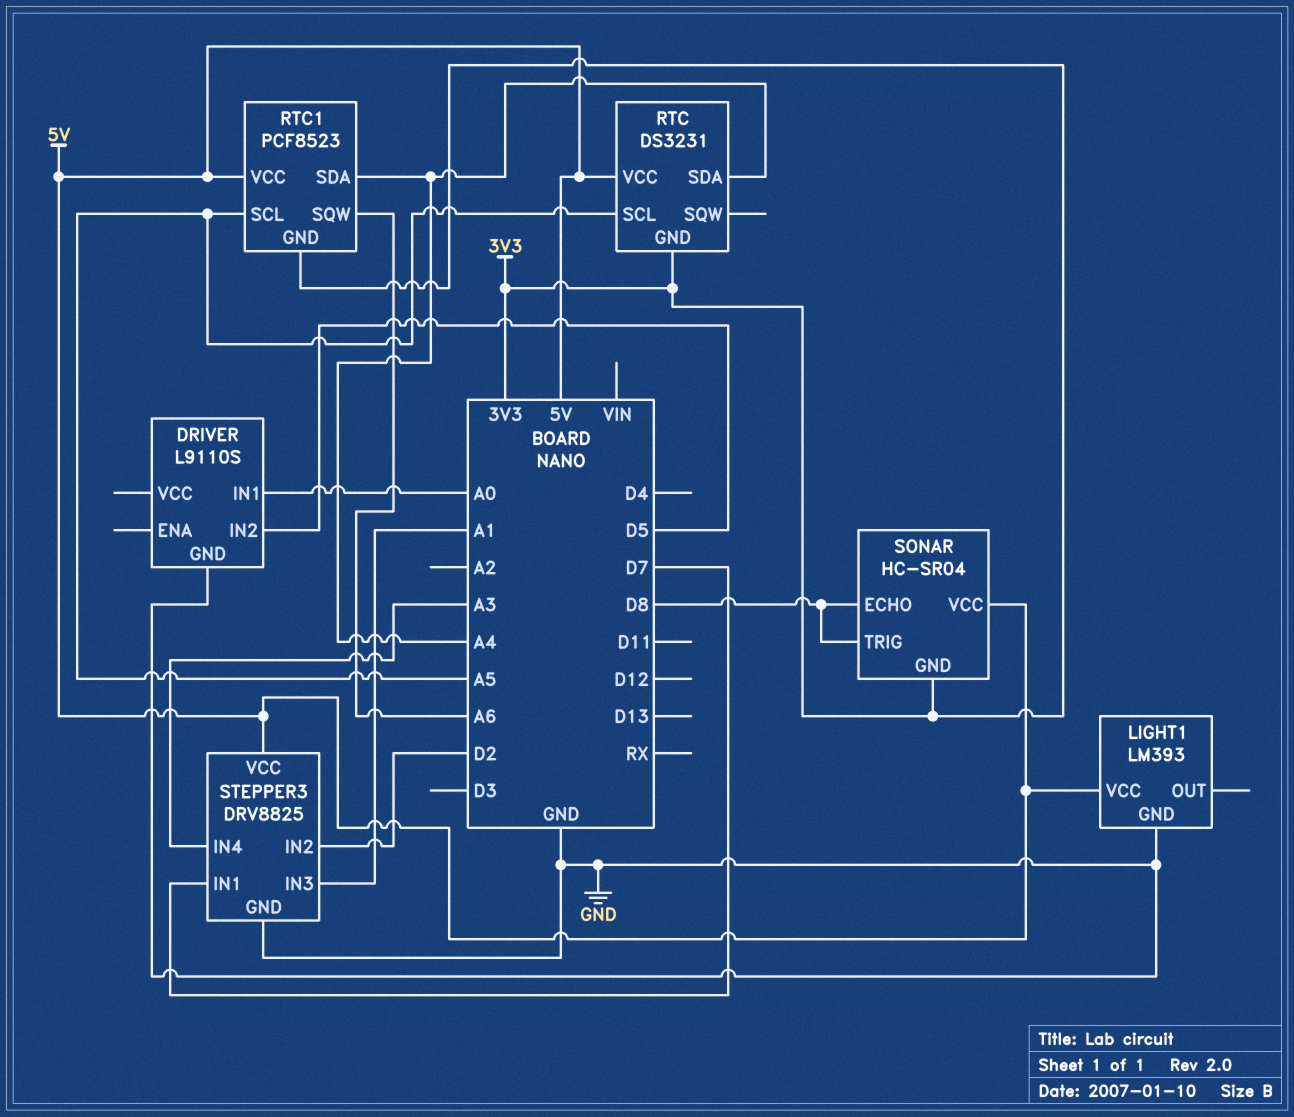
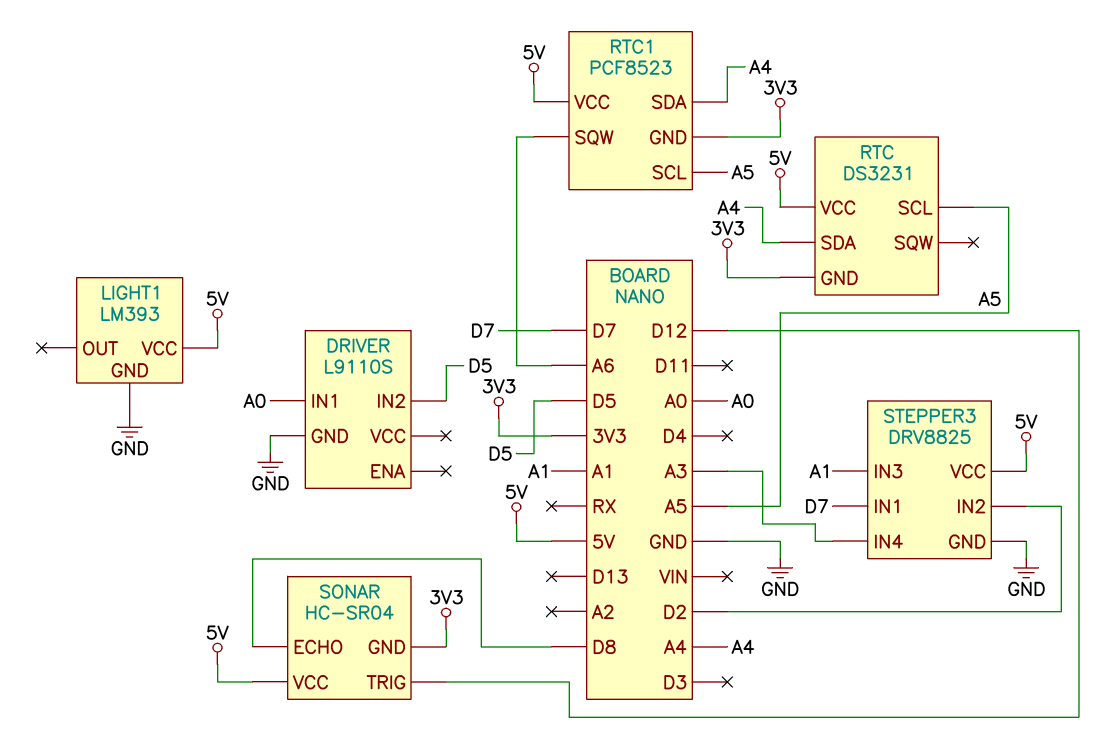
SONAR pin TRIG: D8 -> D12

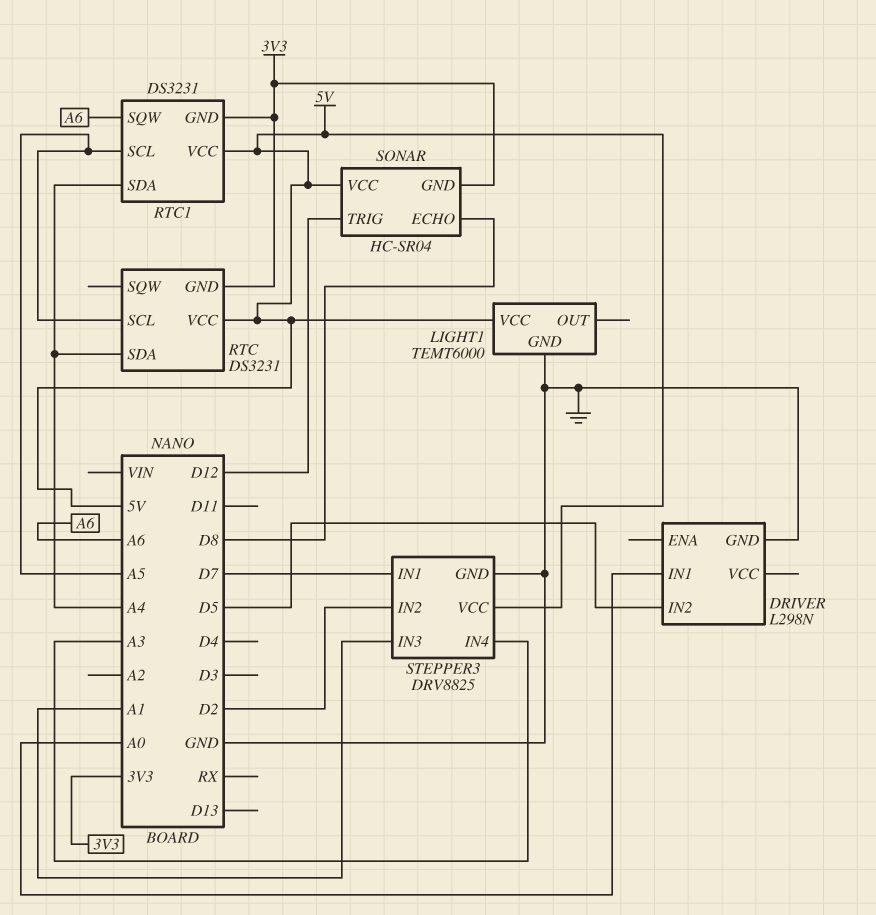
DRIVER: L9110S -> L298N
LIGHT1: LM393 -> TEMT6000
RTC1: PCF8523 -> DS3231

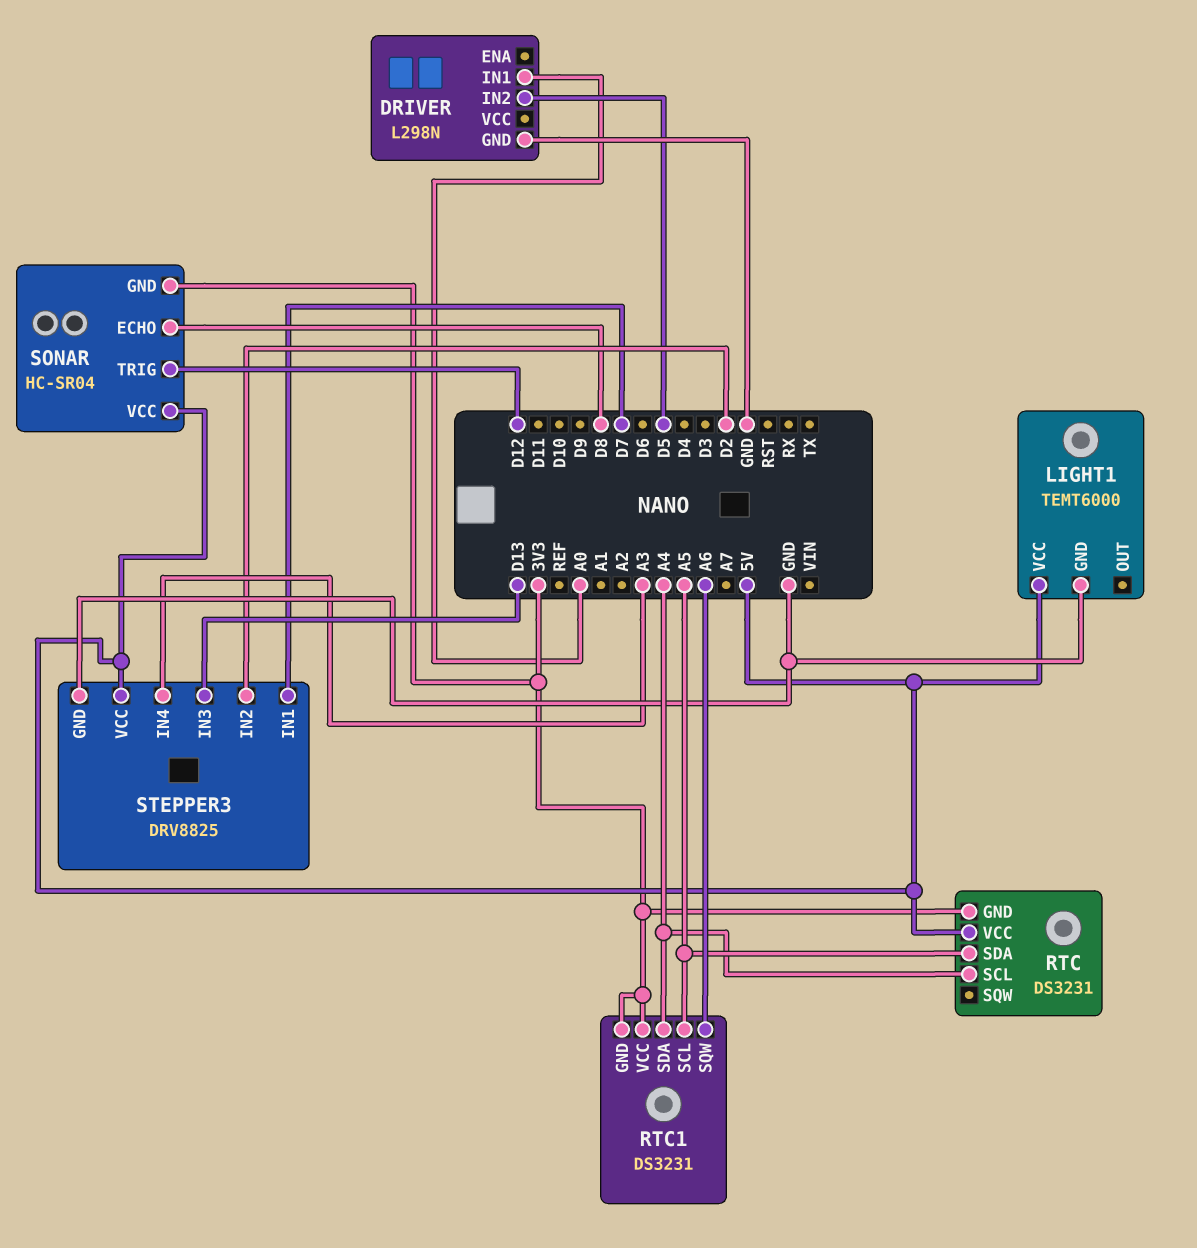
RTC pin SCL: A5 -> A4
RTC pin SDA: A4 -> A5
RTC1 pin VCC: 5V -> 3V3
STEPPER3 pin IN3: A1 -> D13

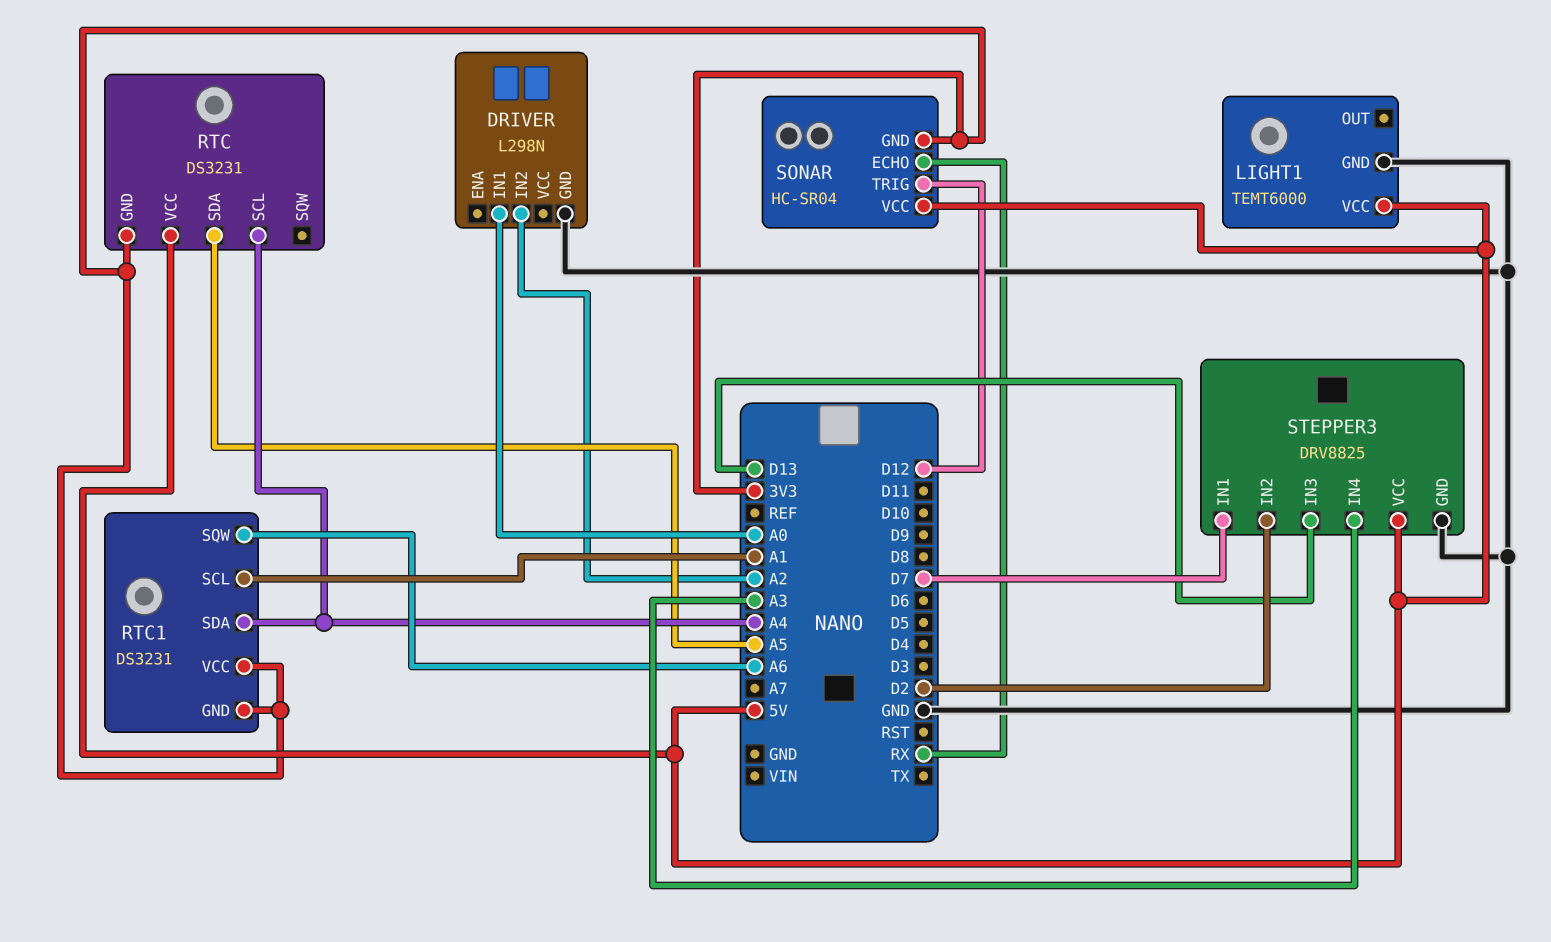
DRIVER pin IN2: D5 -> A2
RTC1 pin SCL: A5 -> A1
SONAR pin ECHO: D8 -> RX

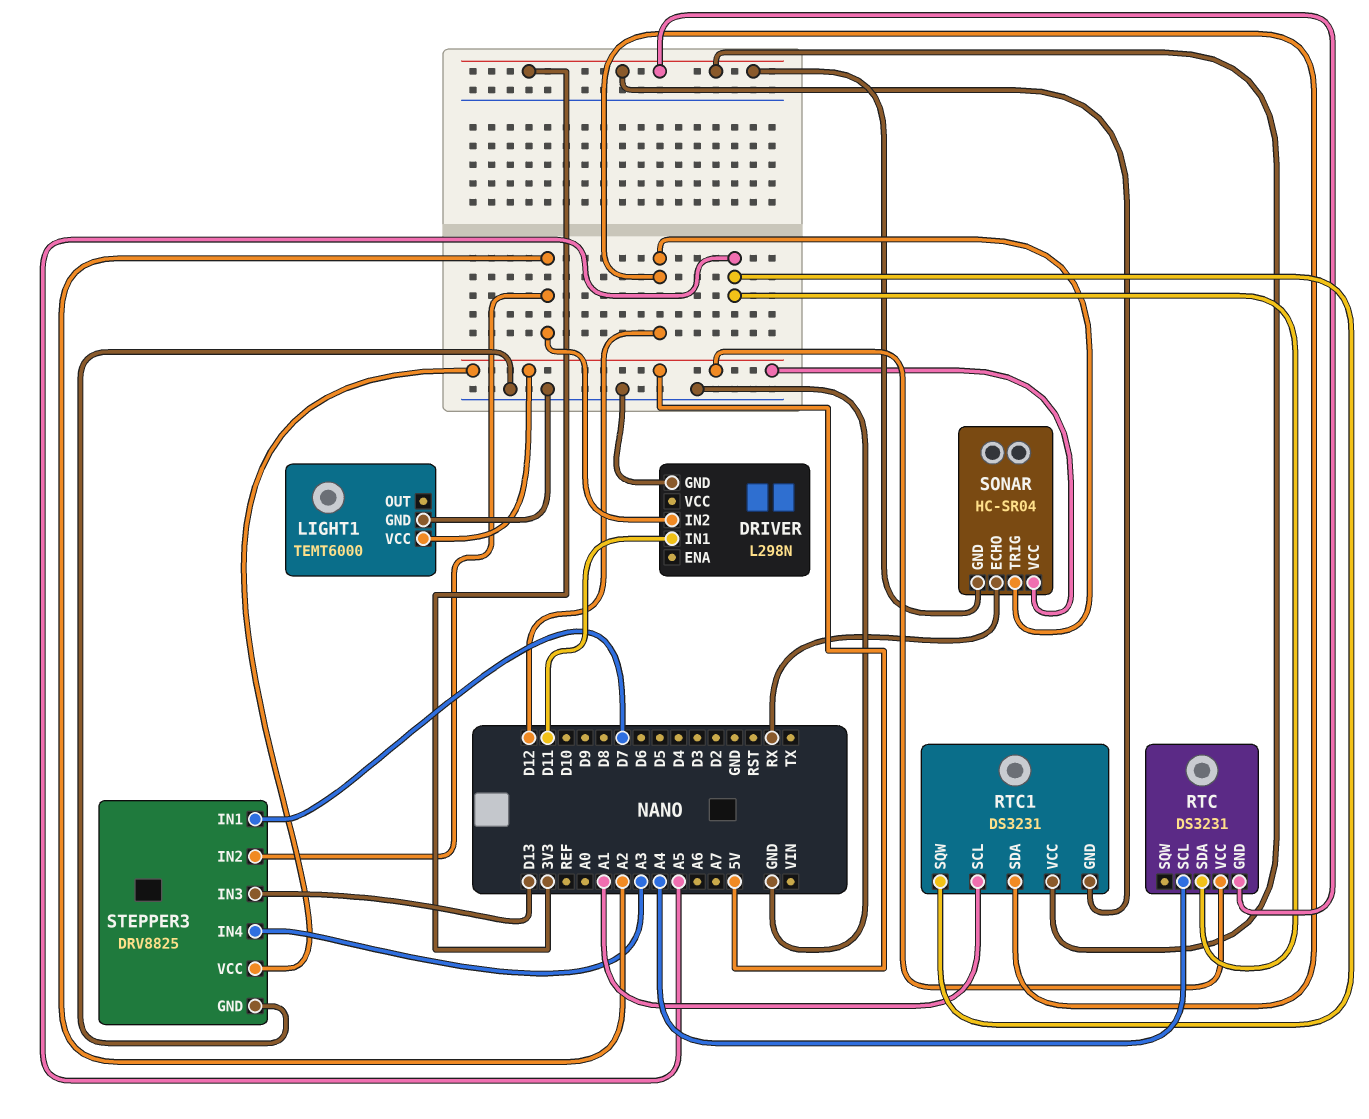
DRIVER pin IN1: A0 -> D11
RTC1 pin SDA: A4 -> D12
RTC1 pin SQW: A6 -> A5
STEPPER3 pin IN2: D2 -> A2

